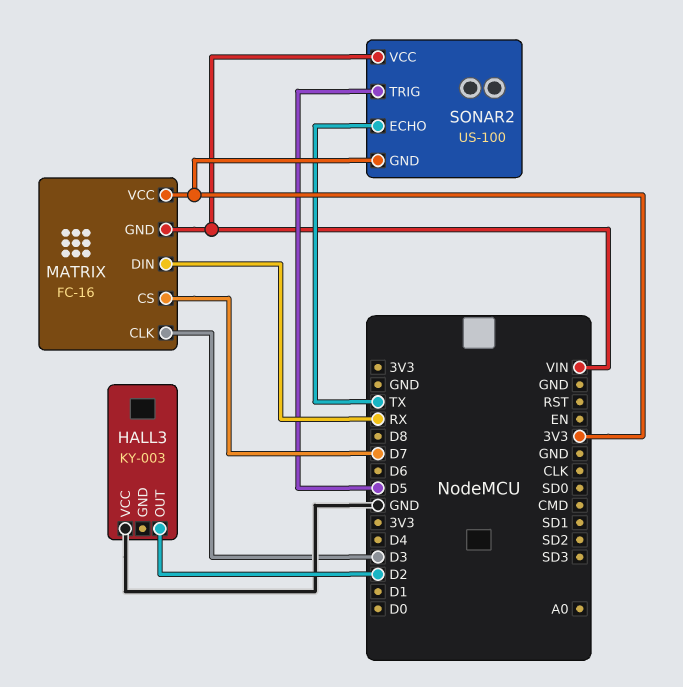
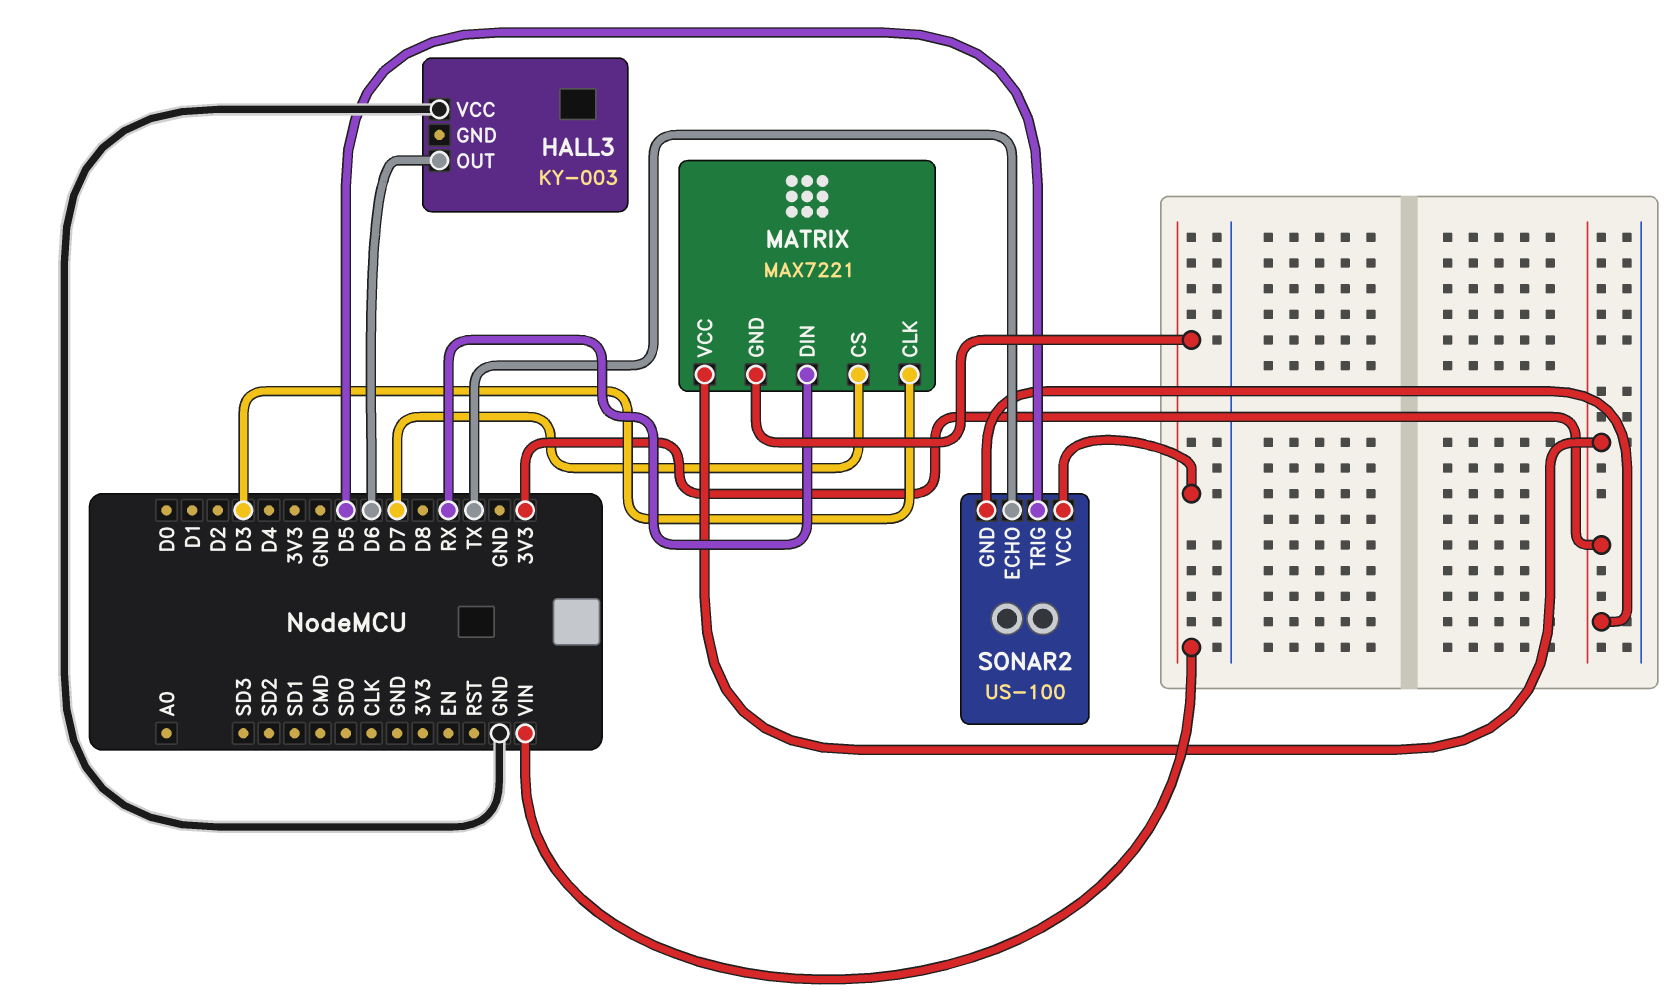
HALL3 pin OUT: D2 -> D6
MATRIX: FC-16 -> MAX7221

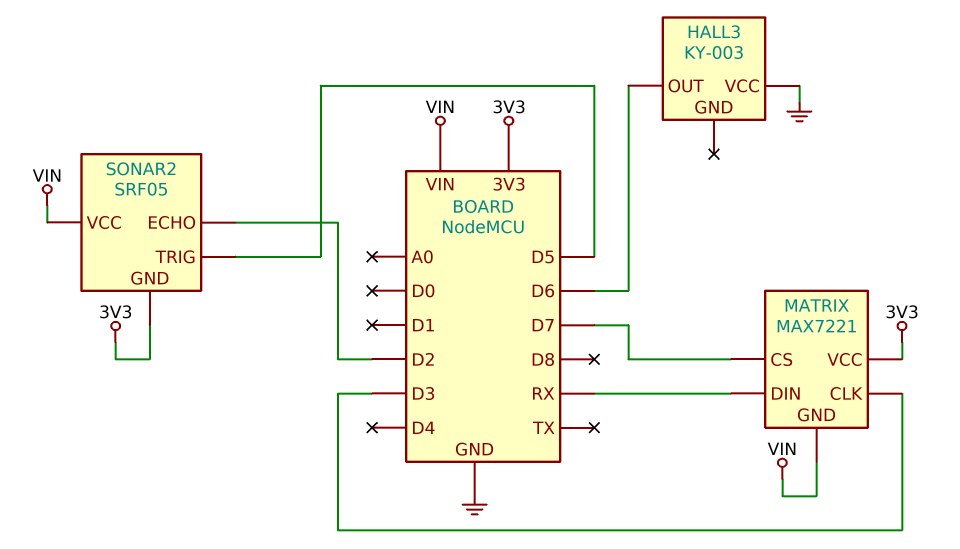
SONAR2: US-100 -> SRF05
SONAR2 pin ECHO: TX -> D2

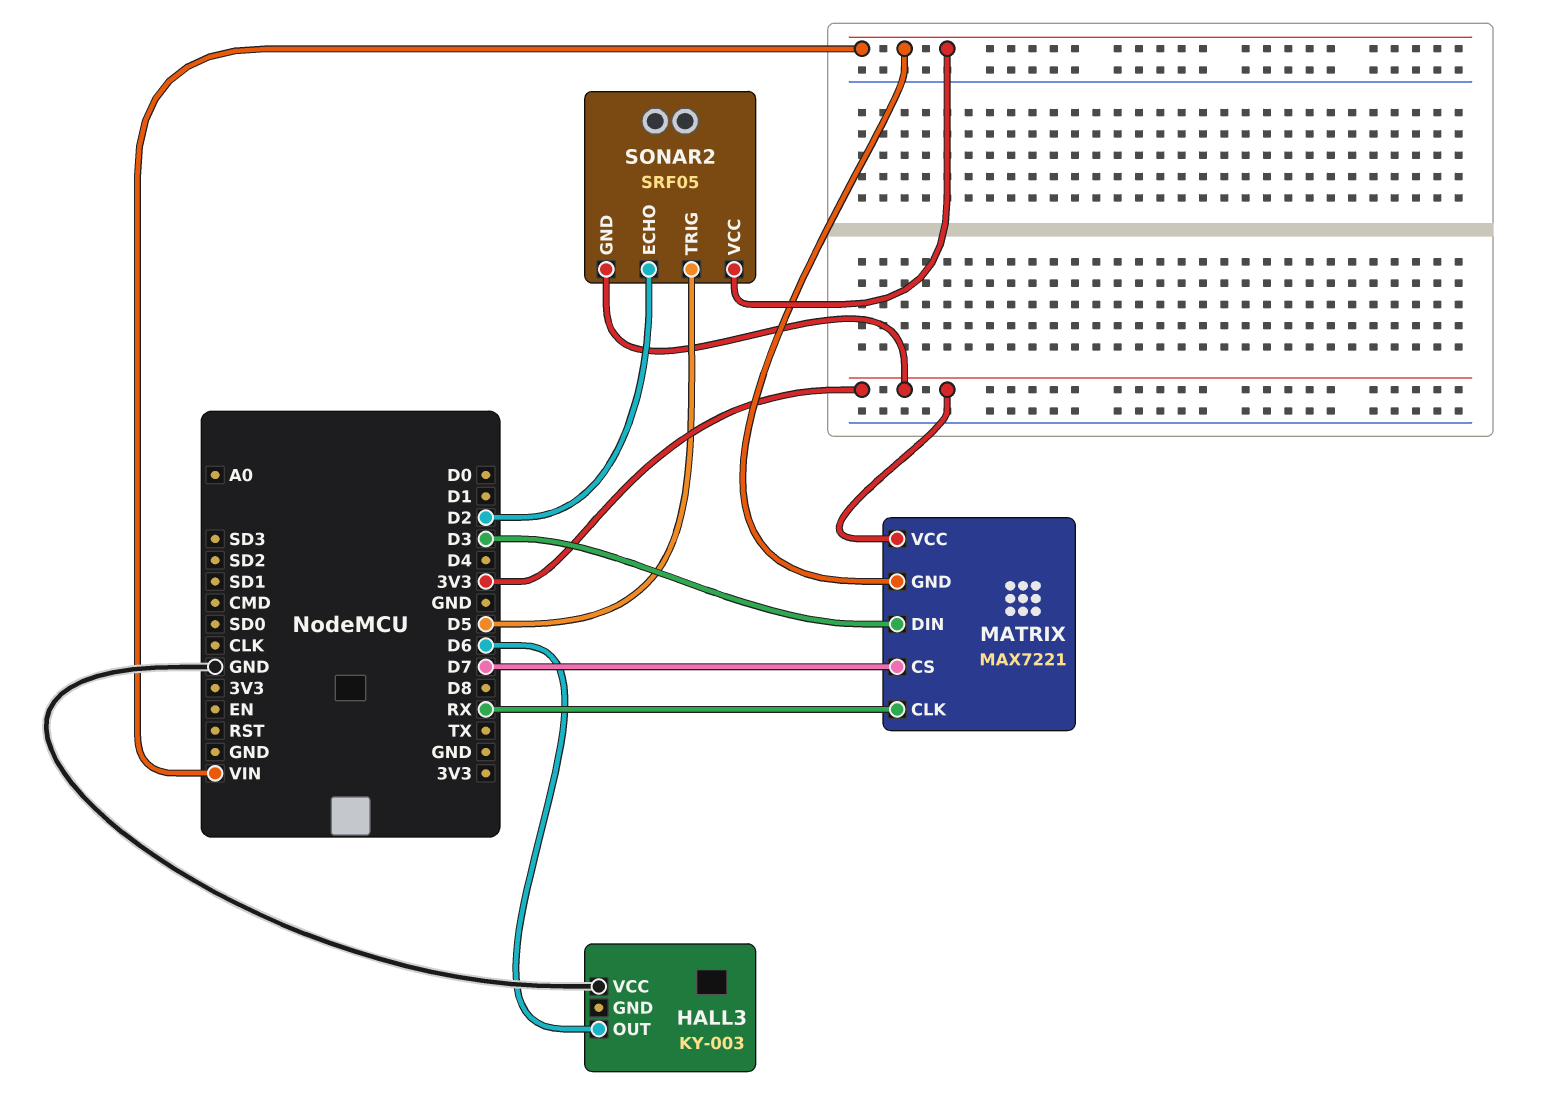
MATRIX pin CLK: D3 -> RX
MATRIX pin DIN: RX -> D3

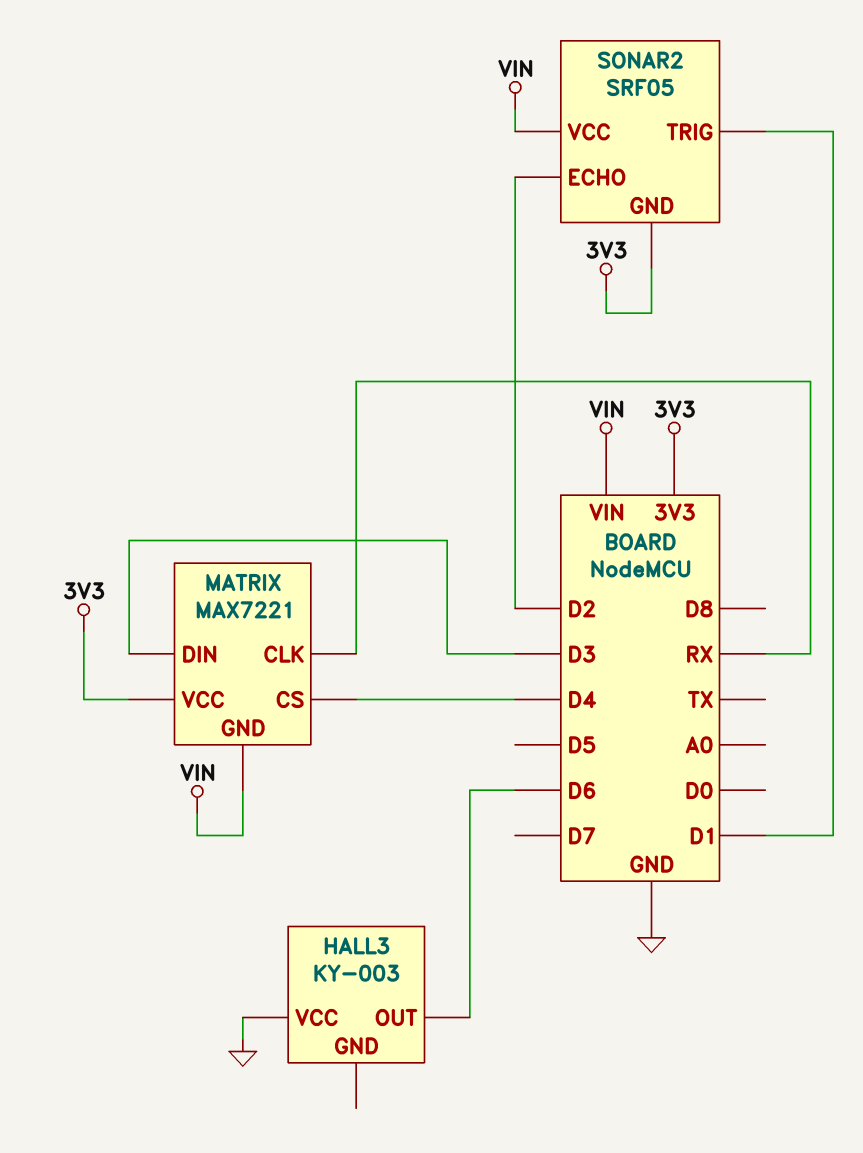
MATRIX pin CS: D7 -> D4
SONAR2 pin TRIG: D5 -> D1

